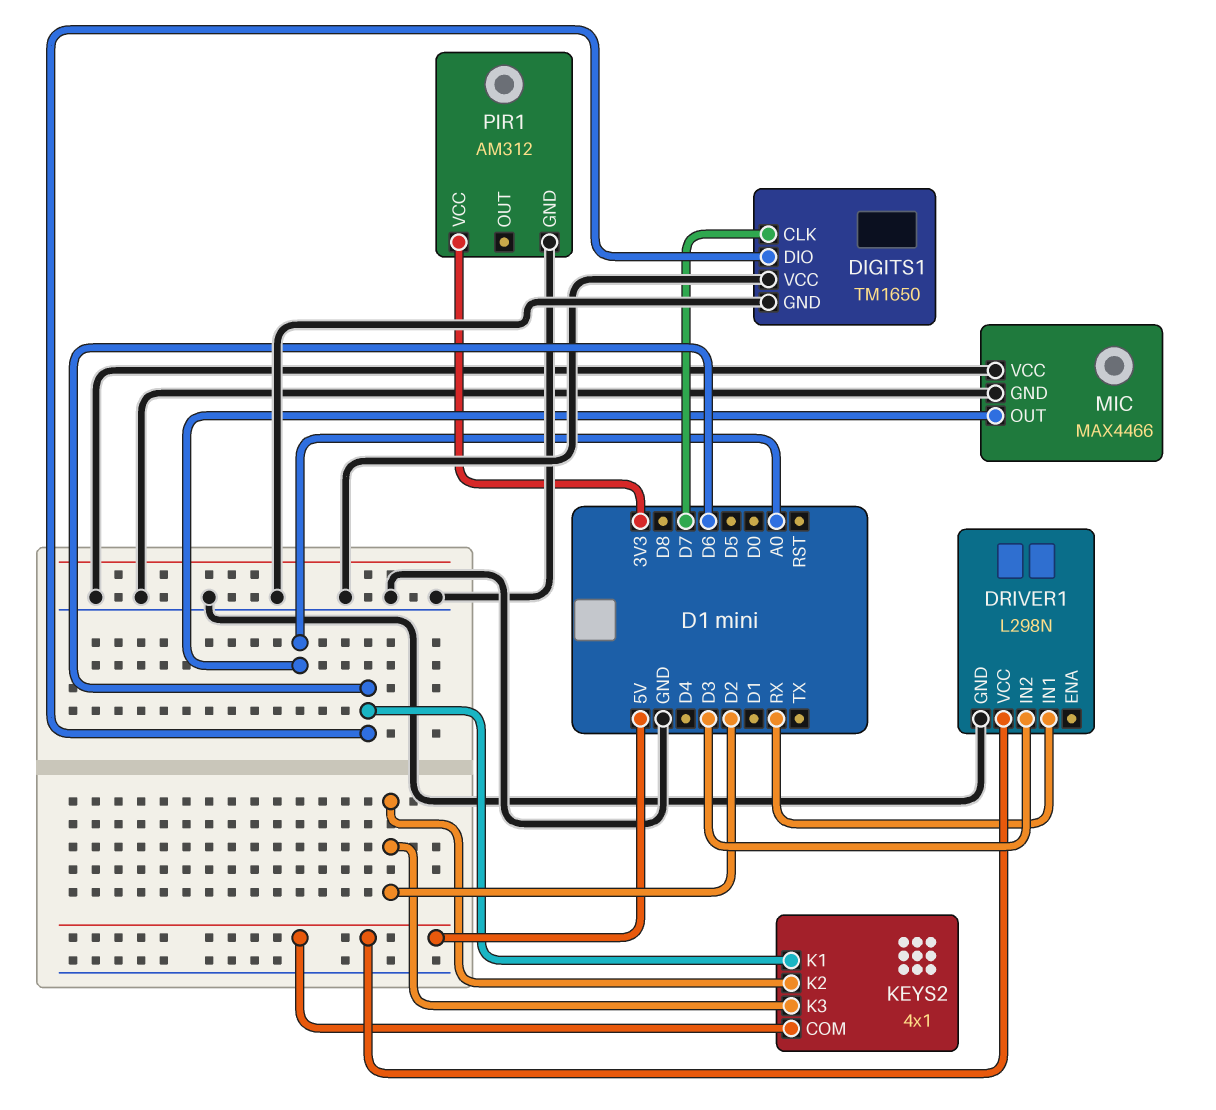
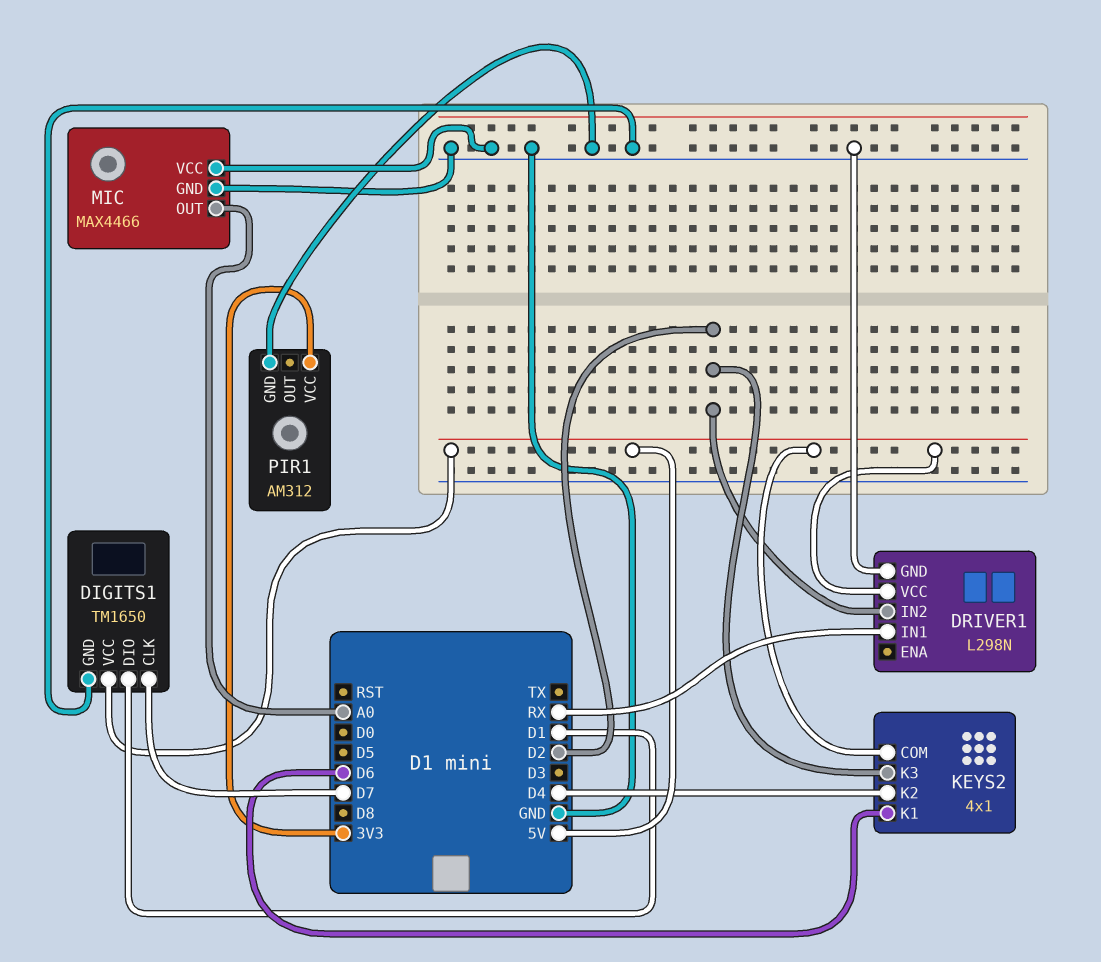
DIGITS1 pin DIO: D6 -> D1
DIGITS1 pin VCC: GND -> 5V
DRIVER1 pin IN2: D3 -> D2
KEYS2 pin K2: D2 -> D4

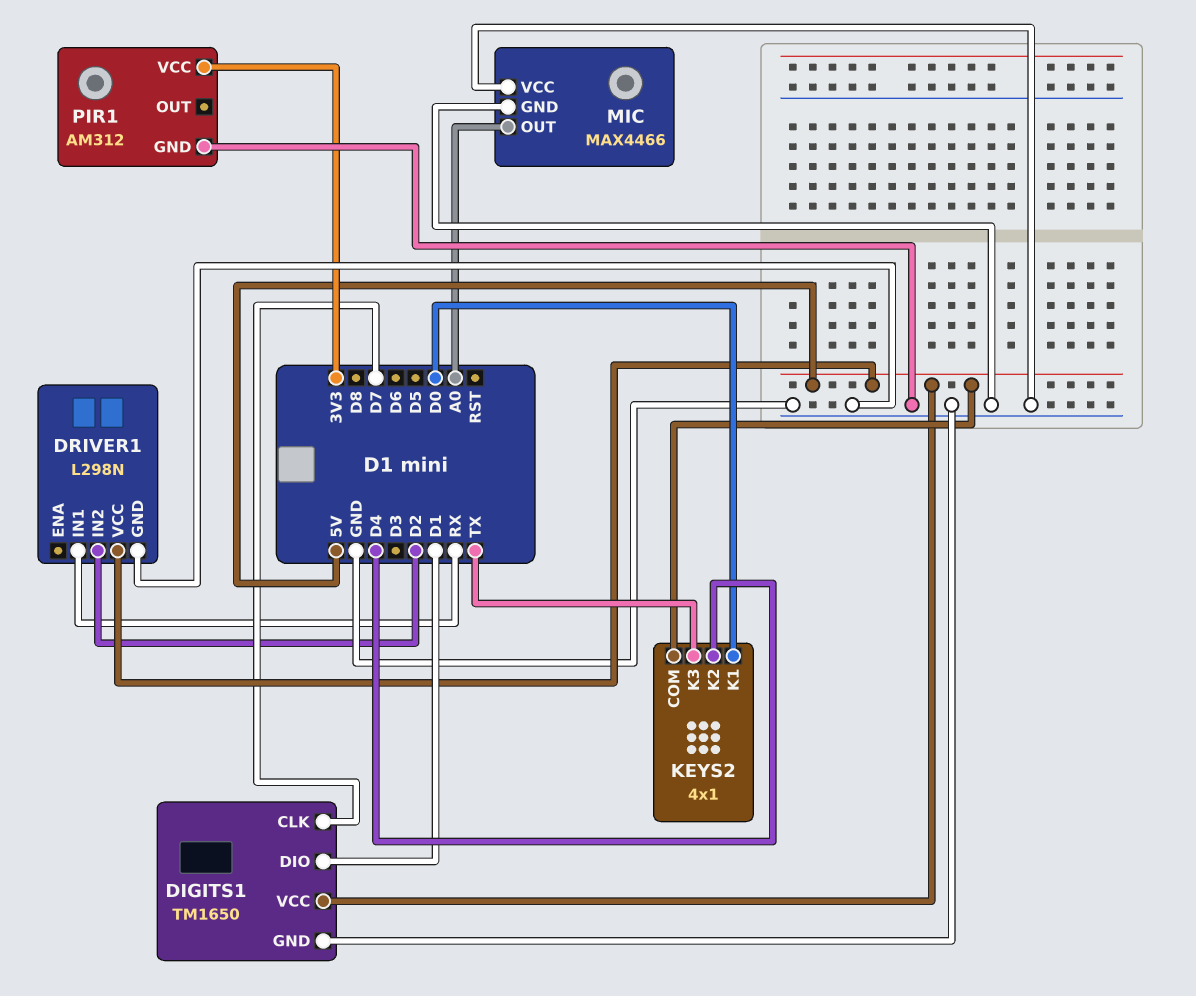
KEYS2 pin K1: D6 -> D0
KEYS2 pin K3: D2 -> TX

